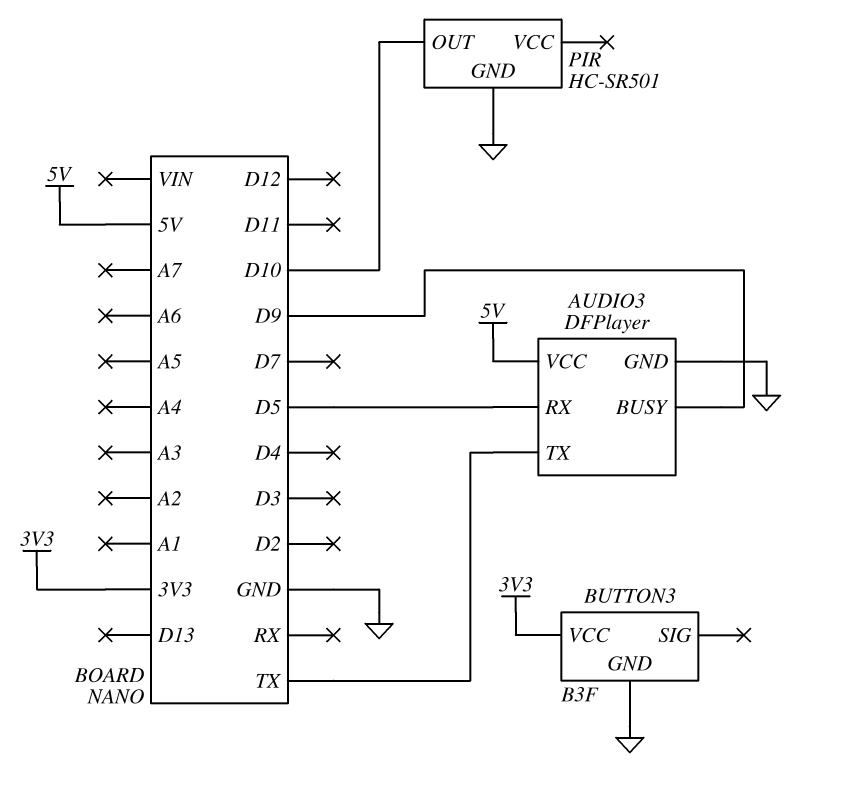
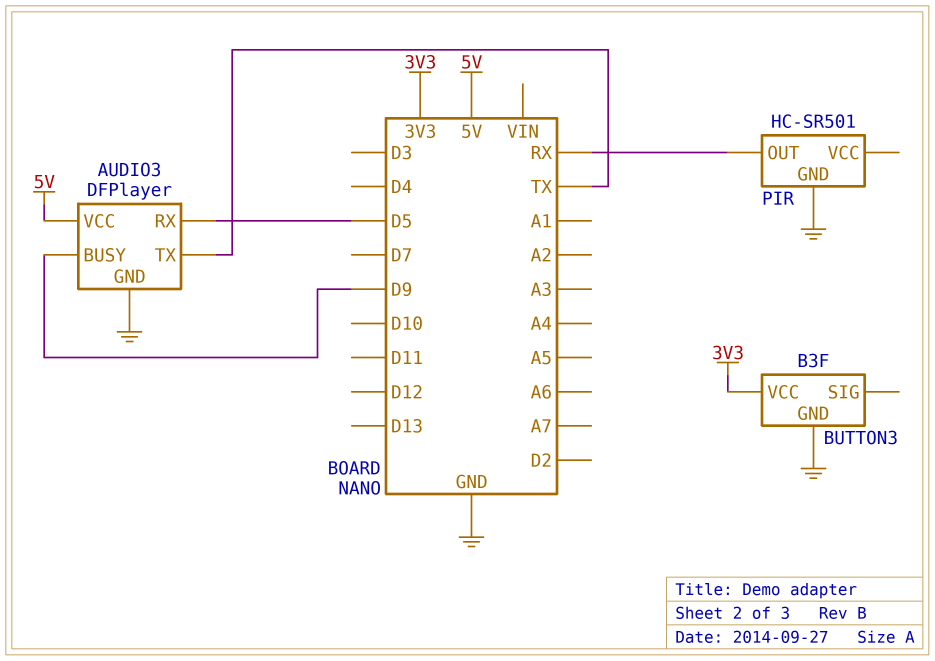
PIR pin OUT: D10 -> RX

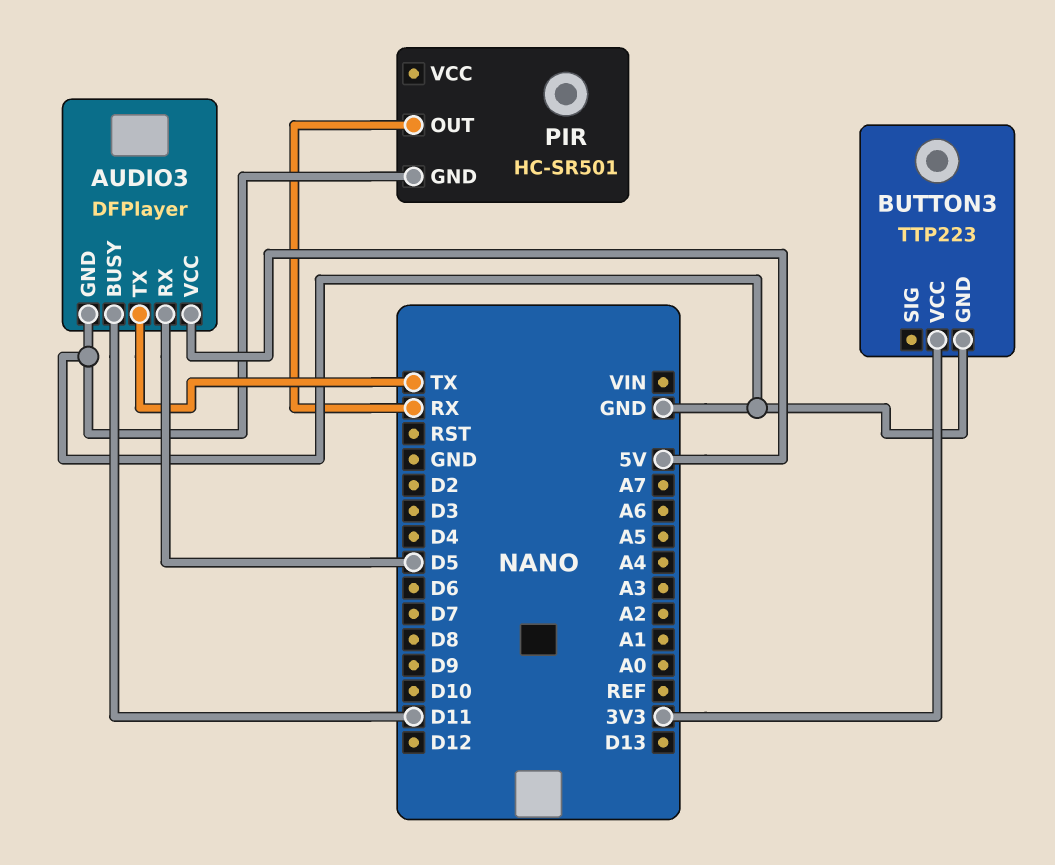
AUDIO3 pin BUSY: D9 -> D11
BUTTON3: B3F -> TTP223

